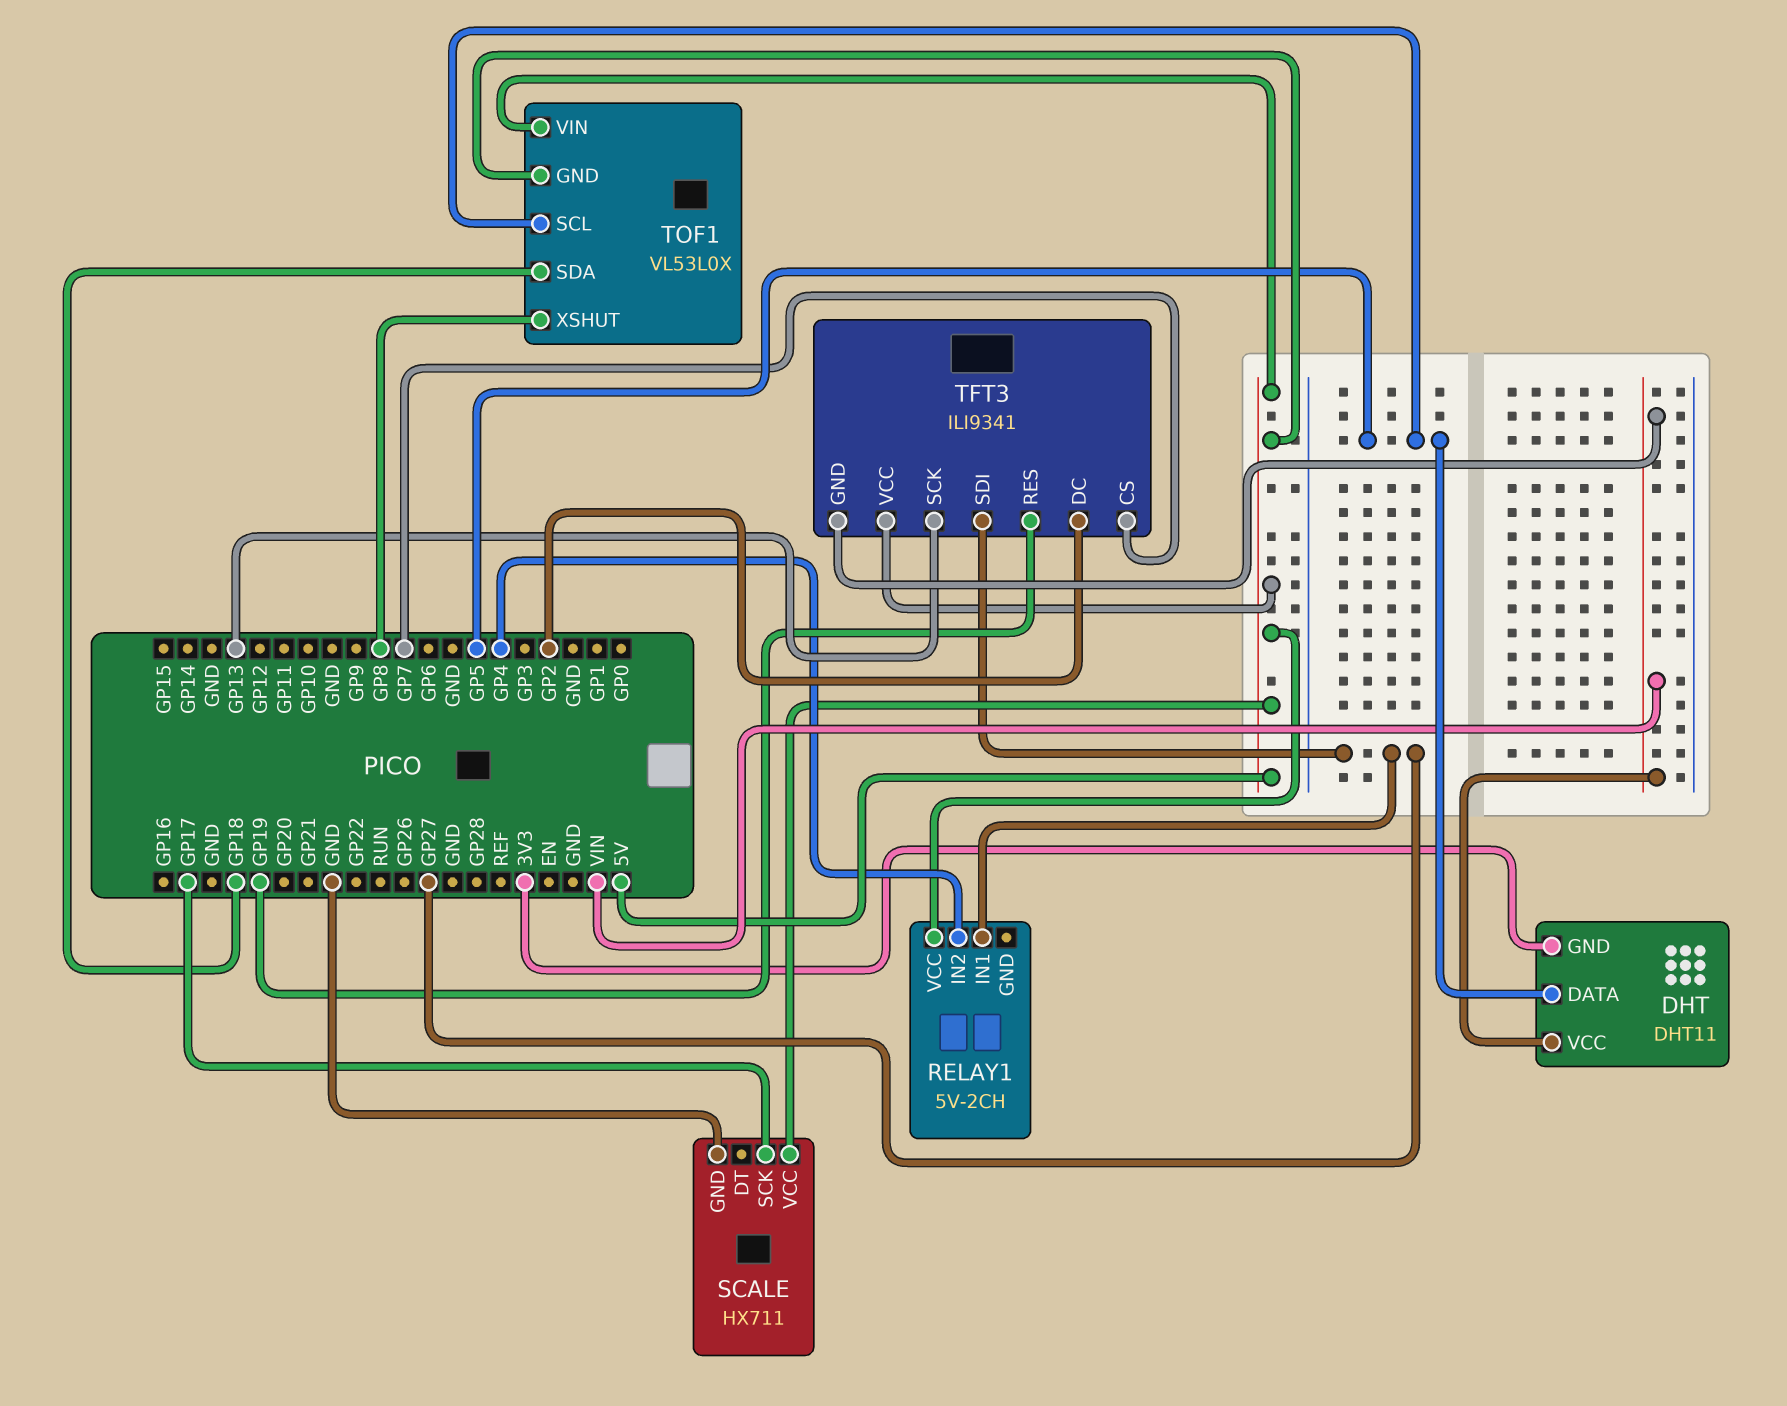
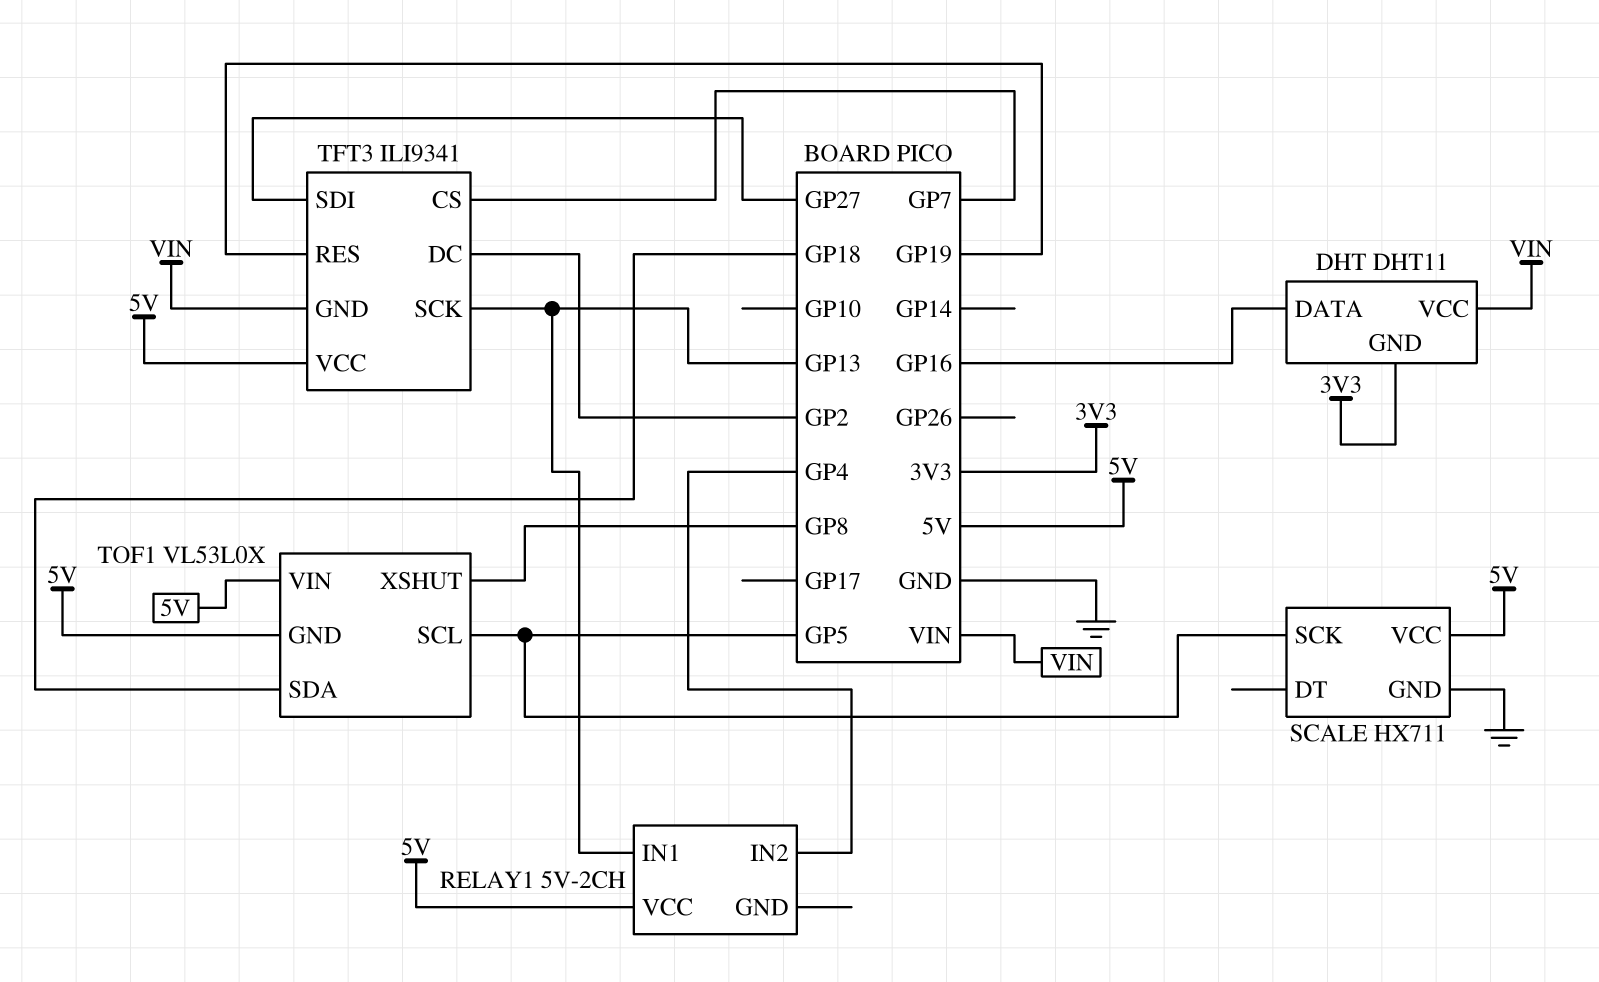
DHT pin DATA: GP5 -> GP16
RELAY1 pin IN1: GP27 -> GP13
SCALE pin SCK: GP17 -> GP5

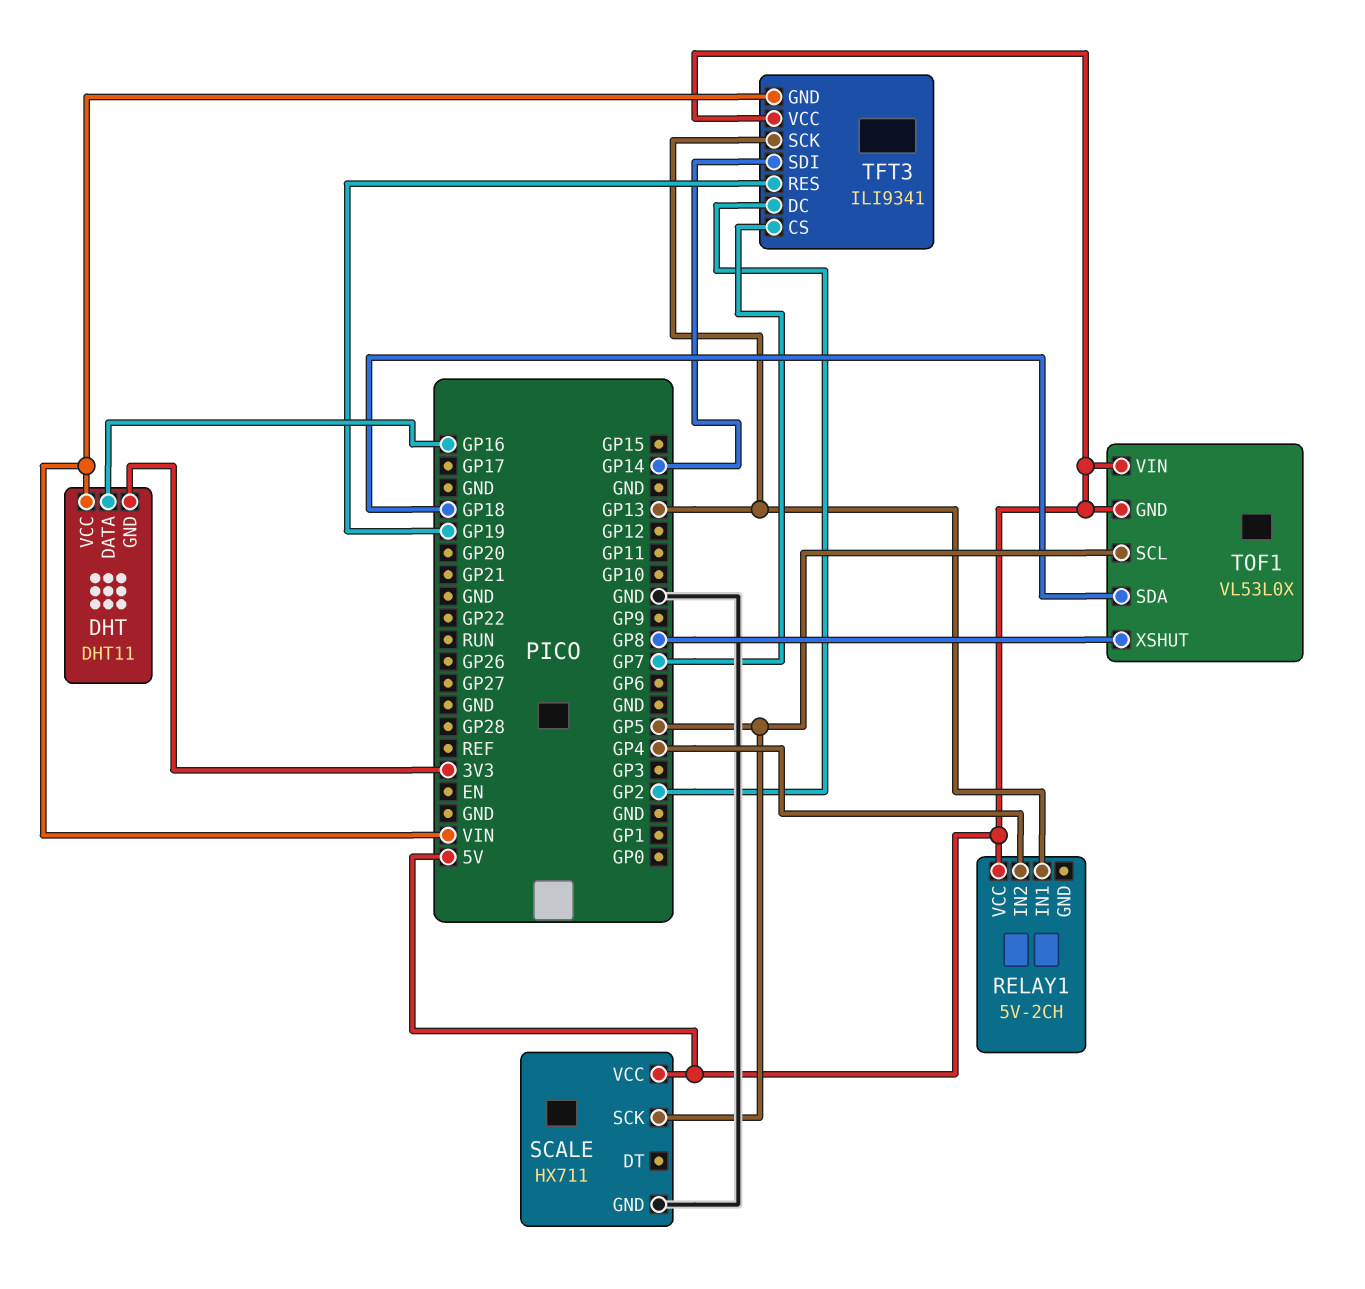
TFT3 pin SDI: GP27 -> GP14

